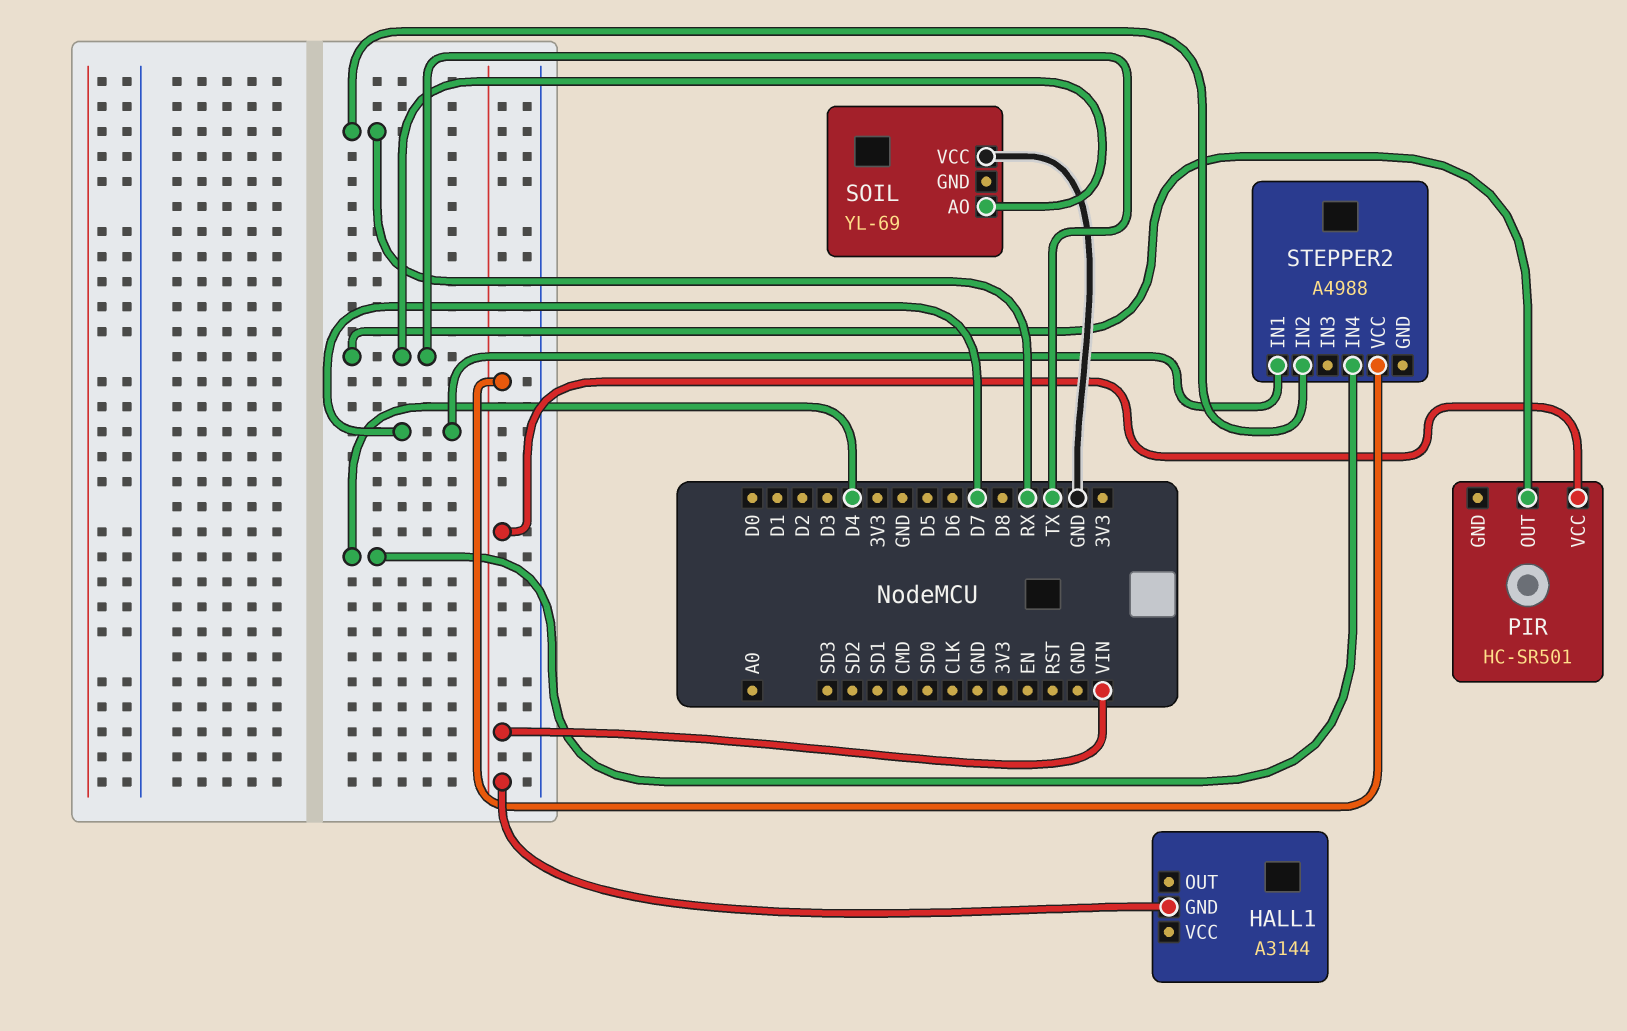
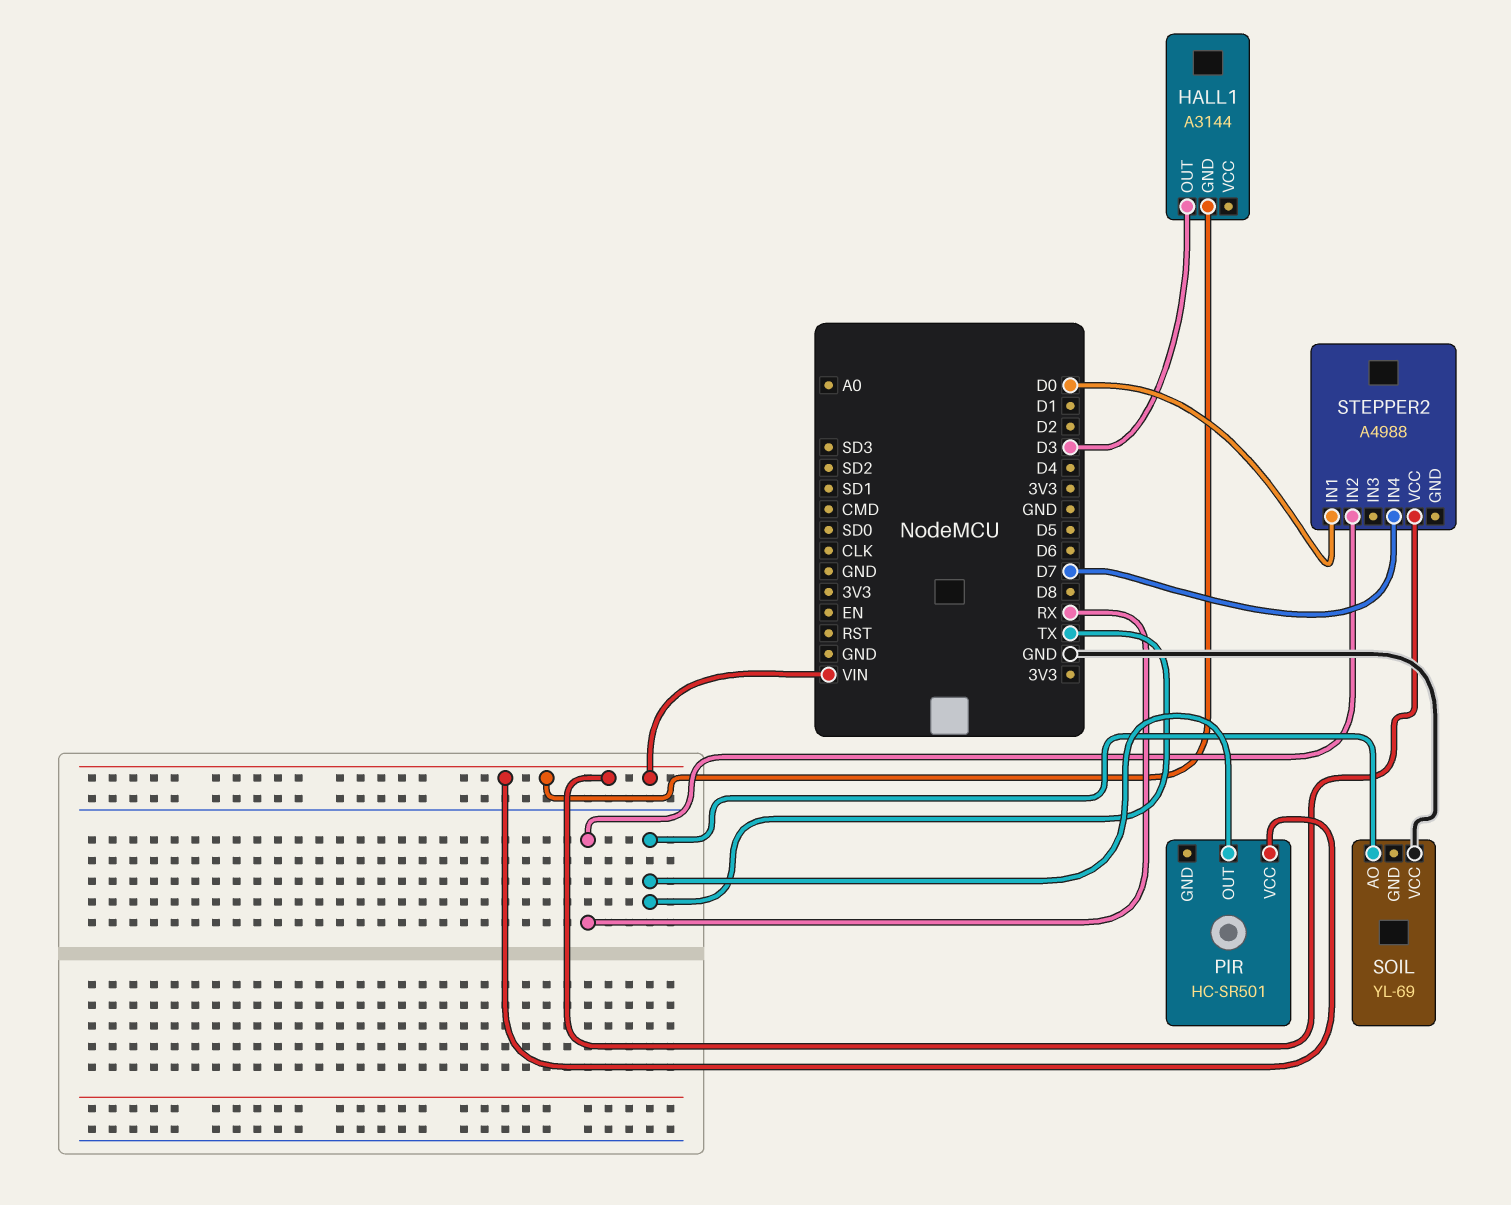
HALL1 pin OUT: none -> D3
STEPPER2 pin IN1: D7 -> D0
STEPPER2 pin IN4: D4 -> D7

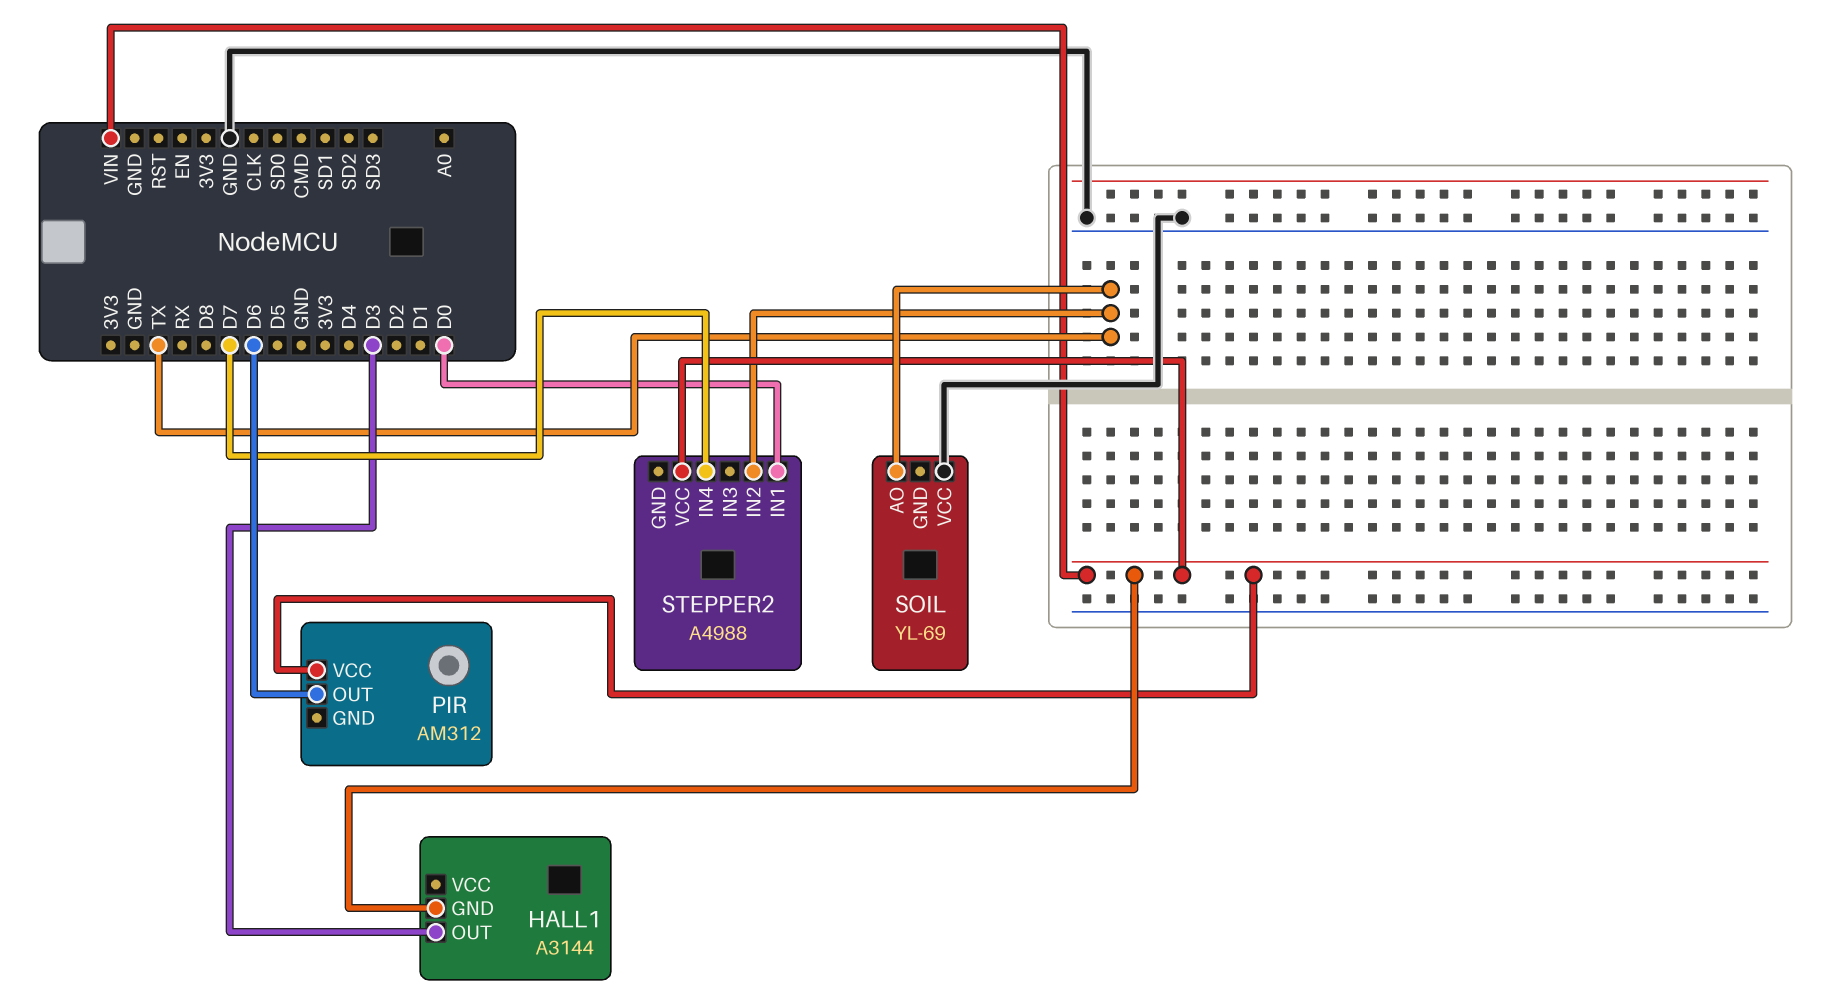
PIR: HC-SR501 -> AM312
PIR pin OUT: TX -> D6
STEPPER2 pin IN2: RX -> TX

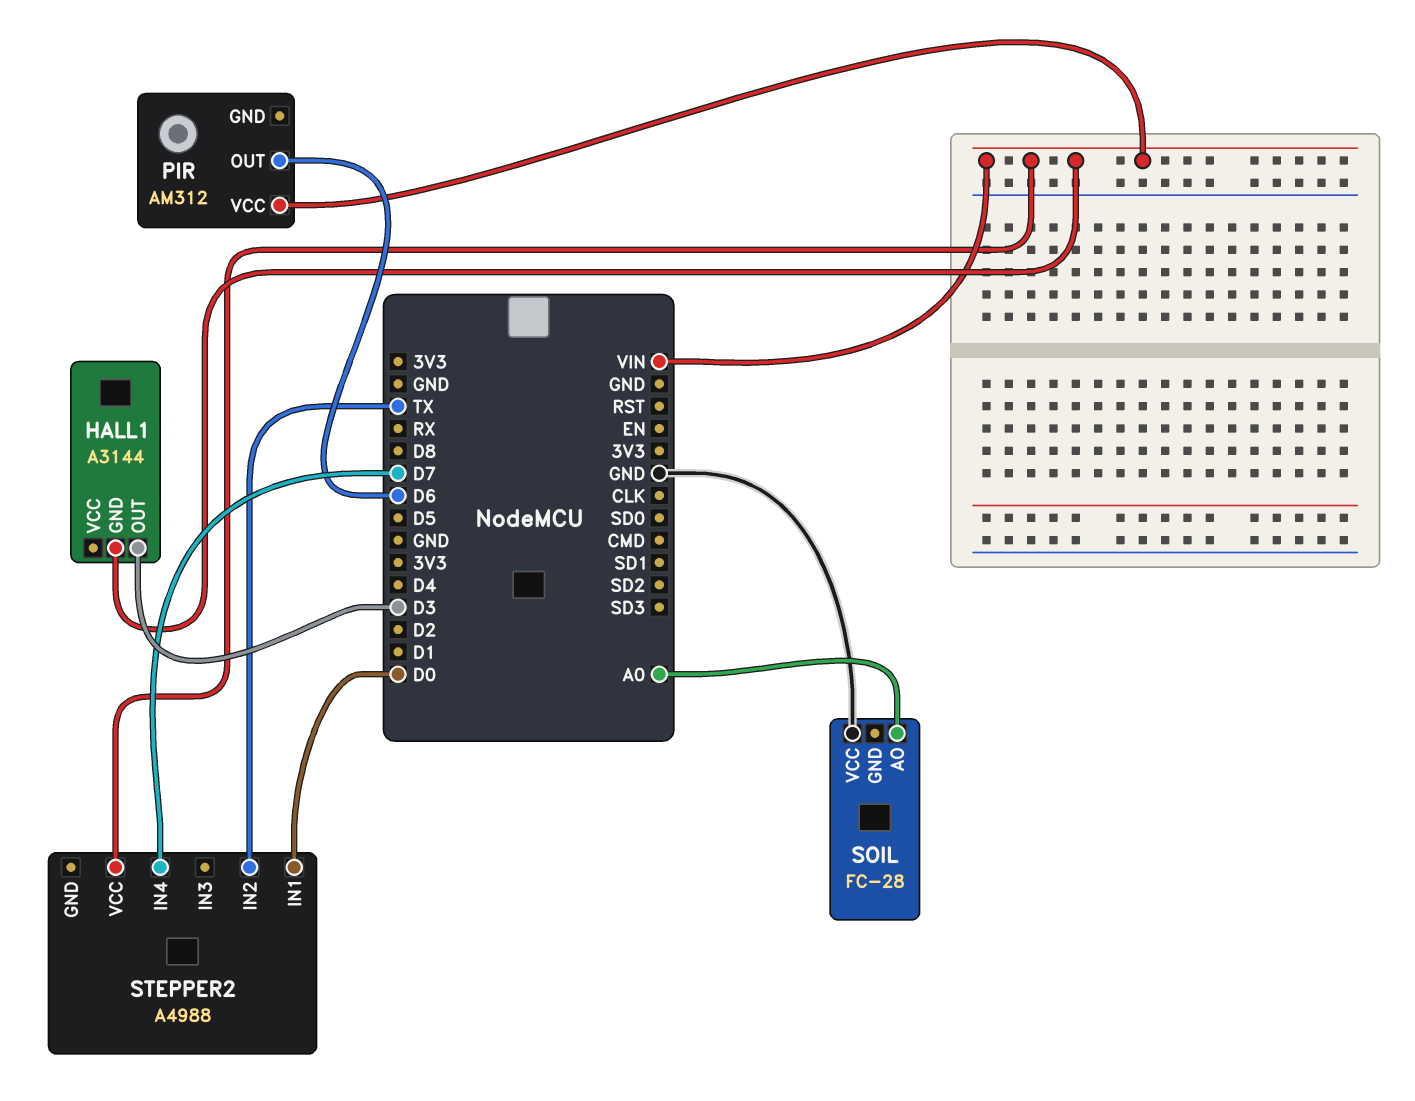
SOIL: YL-69 -> FC-28
SOIL pin AO: TX -> A0

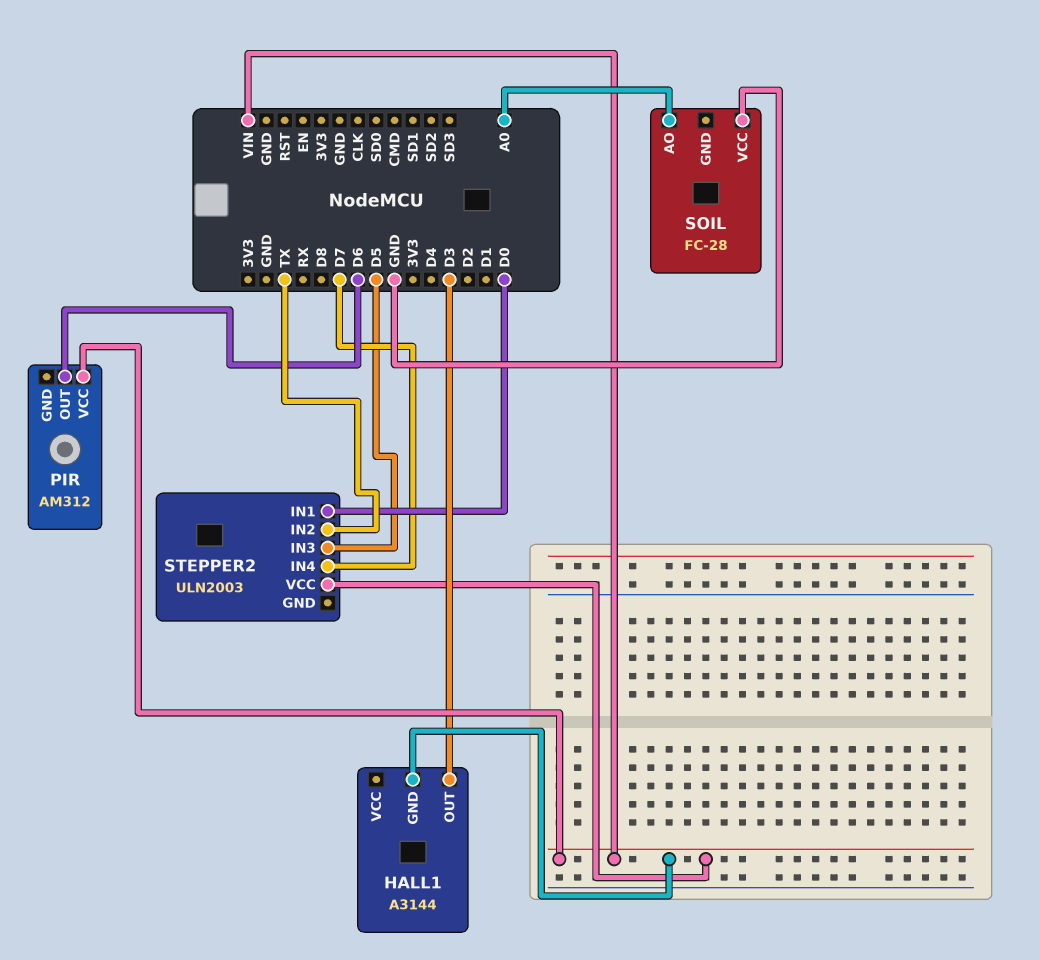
STEPPER2: A4988 -> ULN2003
STEPPER2 pin IN3: none -> D5

